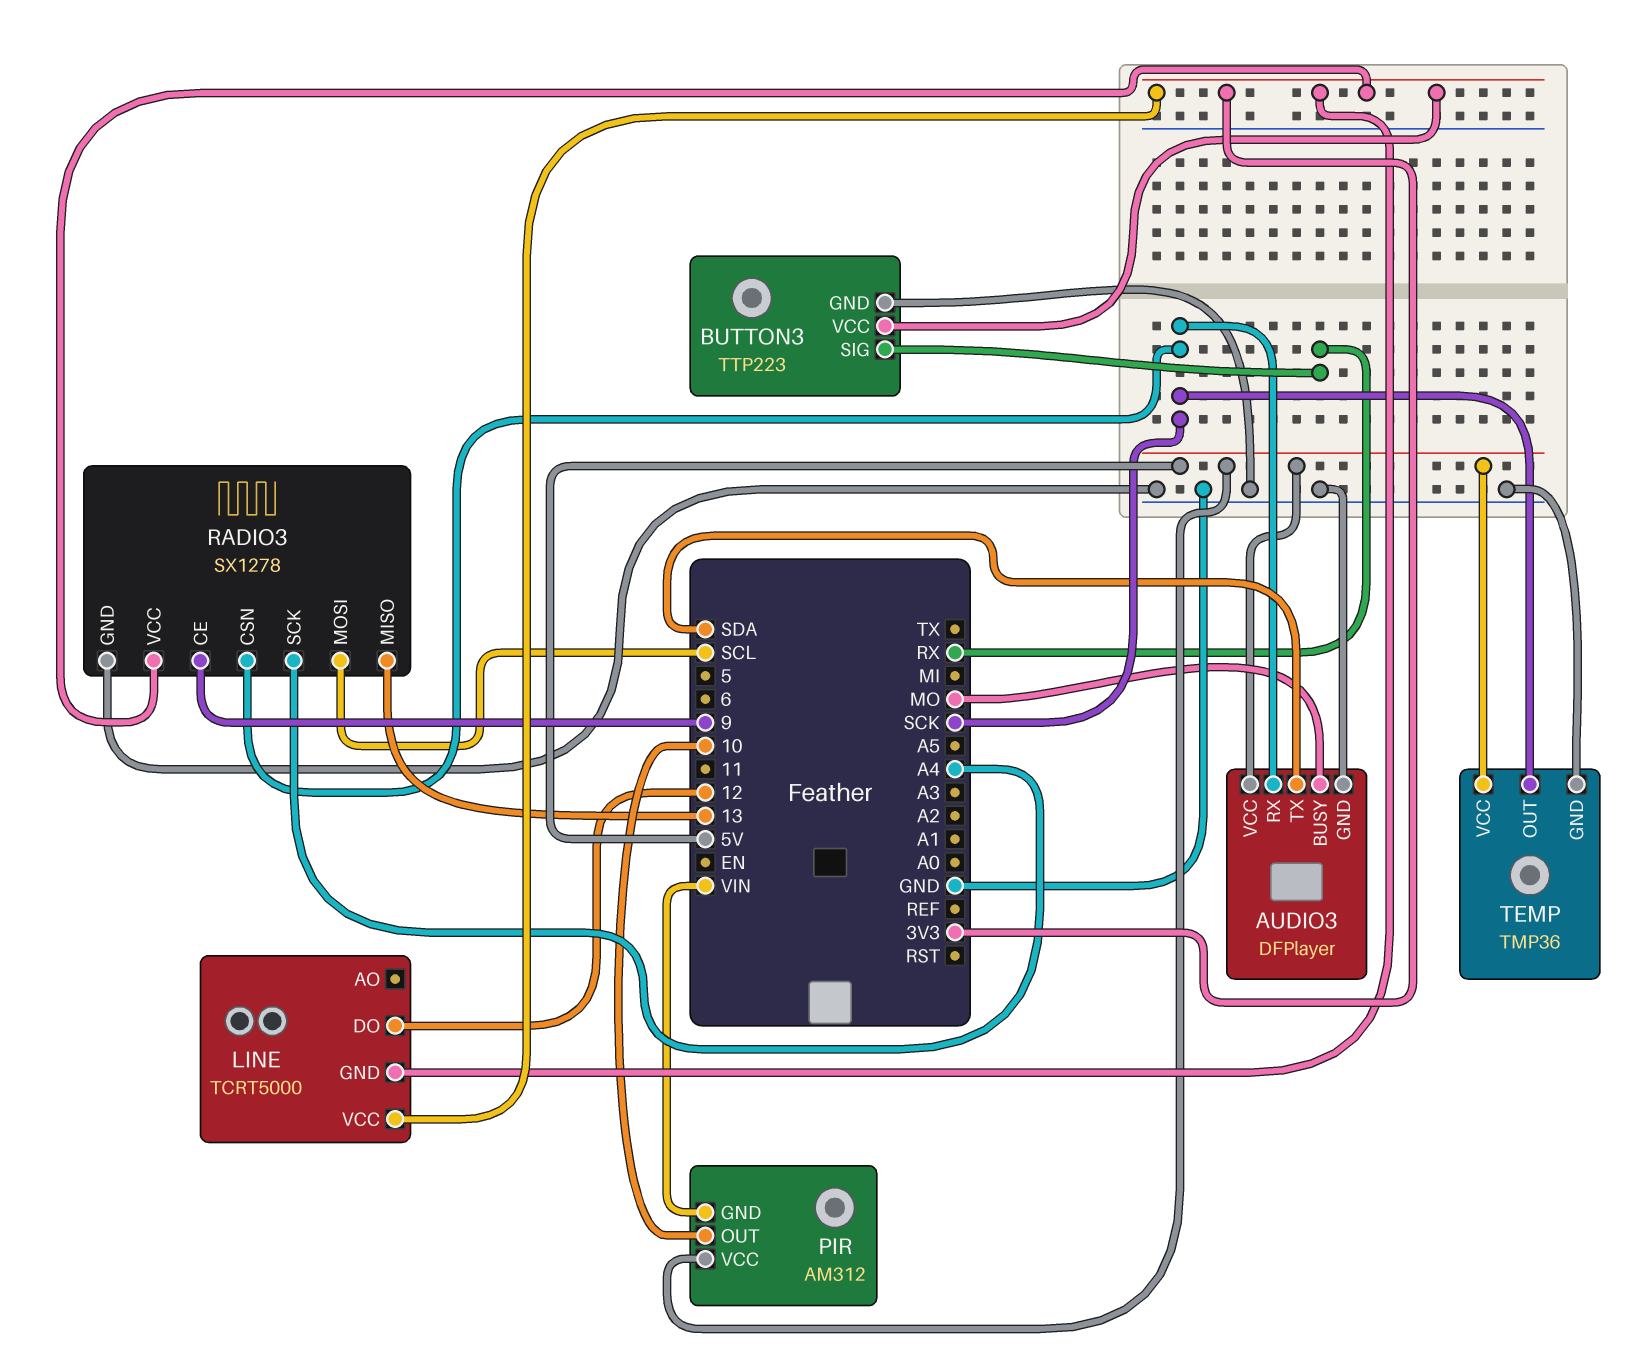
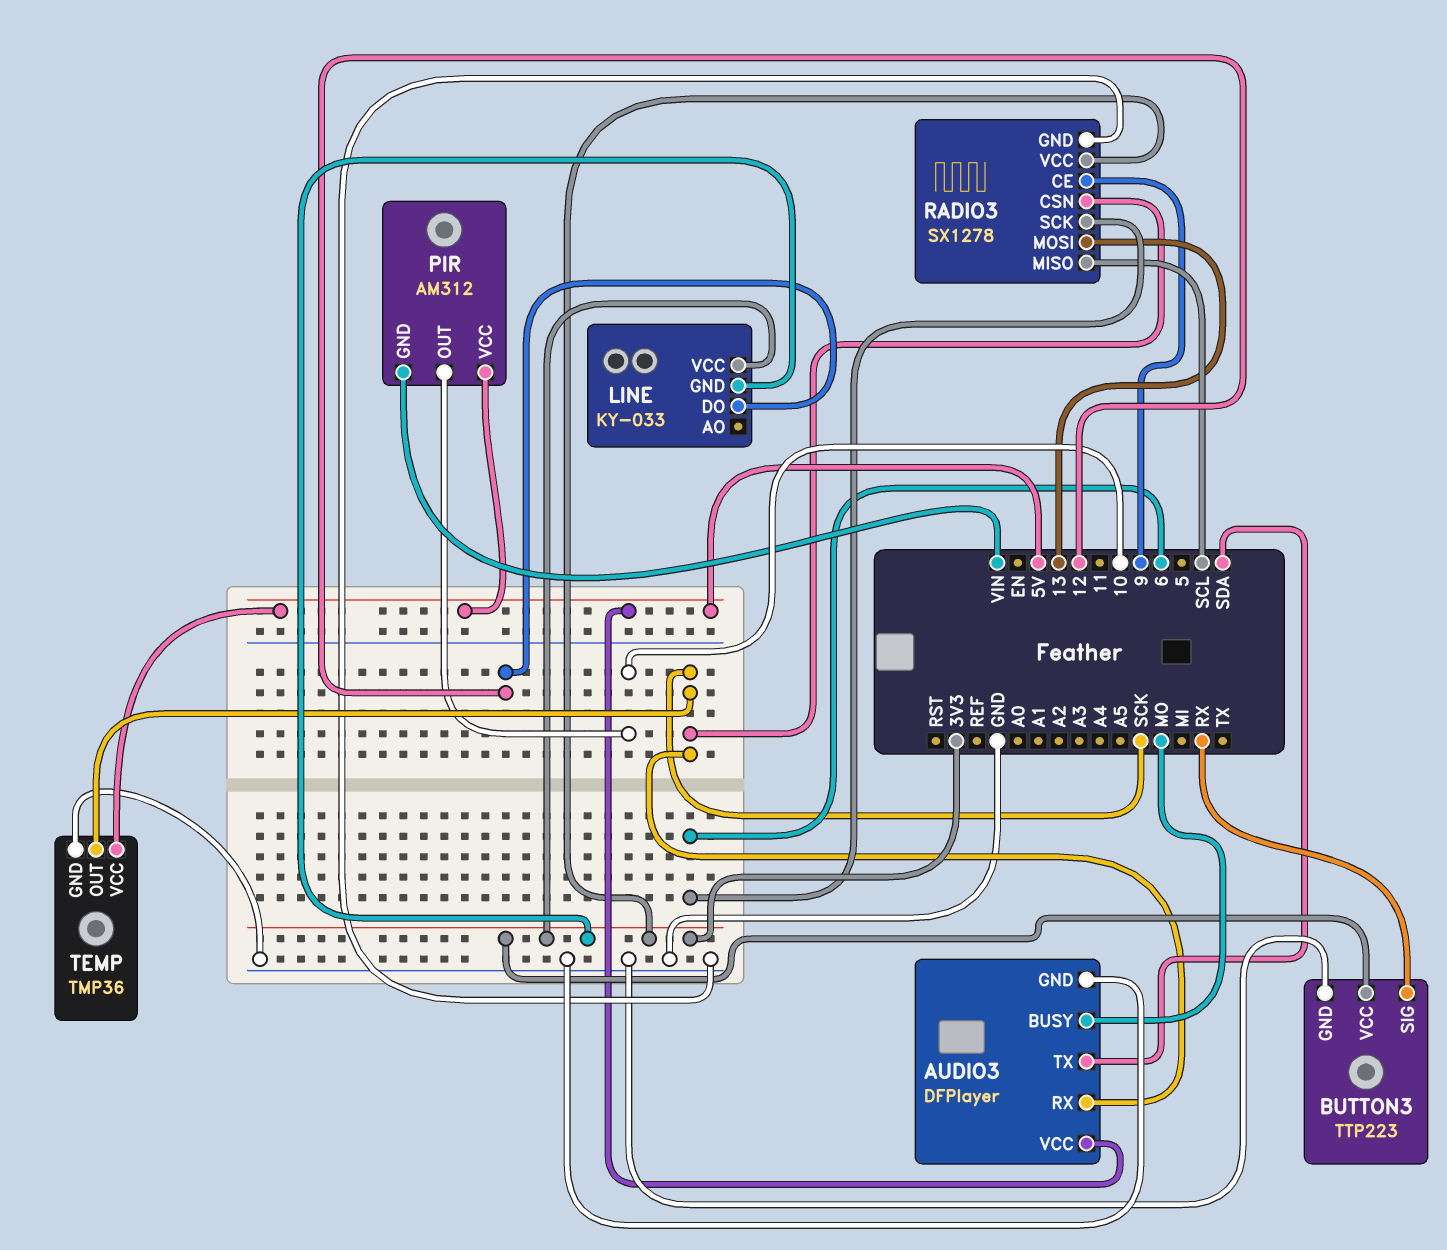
LINE: TCRT5000 -> KY-033
RADIO3 pin MISO: 13 -> SCL
RADIO3 pin MOSI: SCL -> 13
RADIO3 pin SCK: A4 -> 6

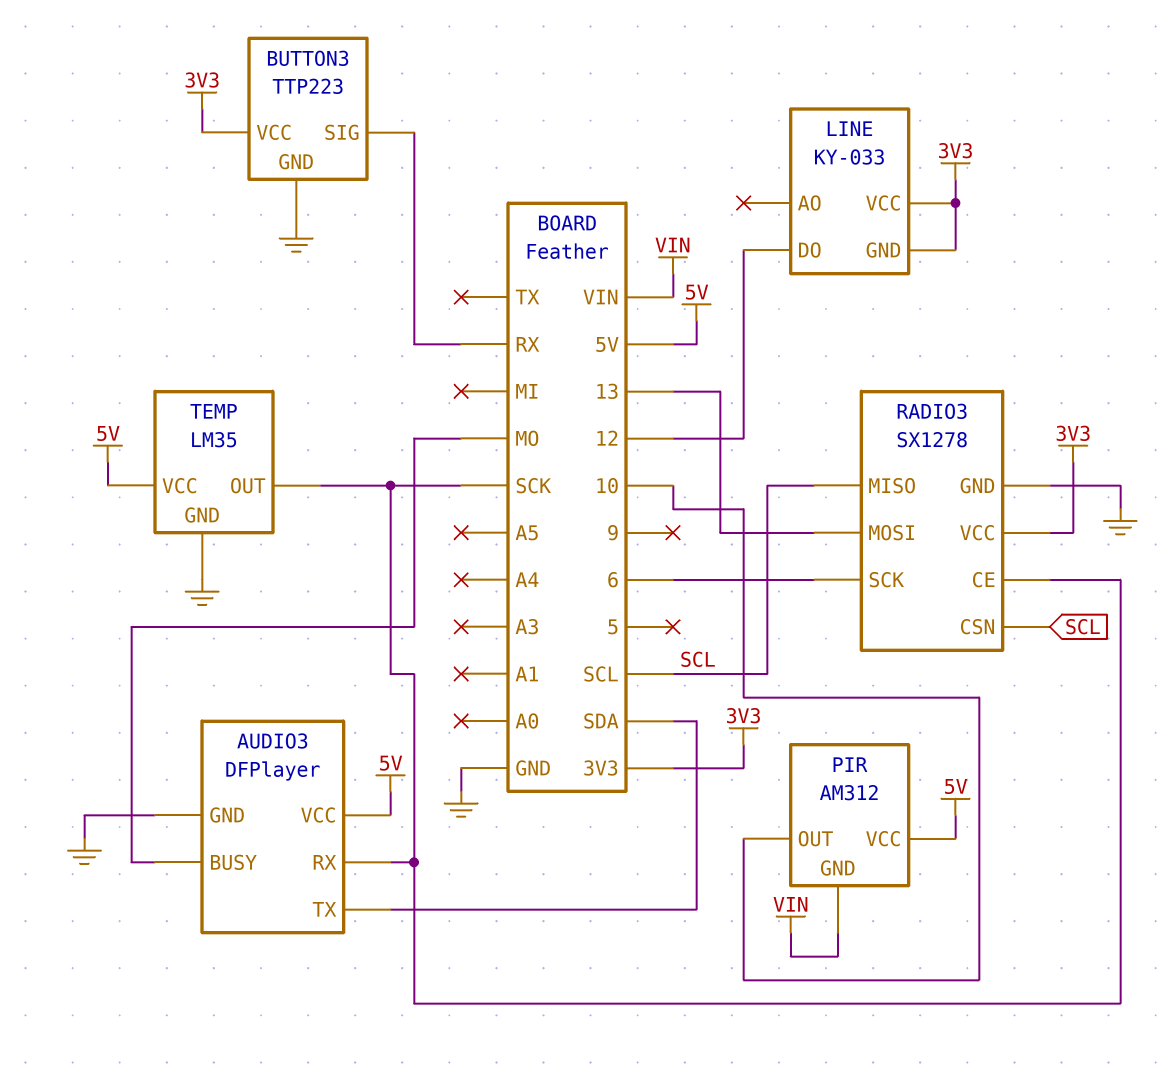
RADIO3 pin CE: 9 -> SCK
RADIO3 pin CSN: SCK -> SCL
TEMP: TMP36 -> LM35

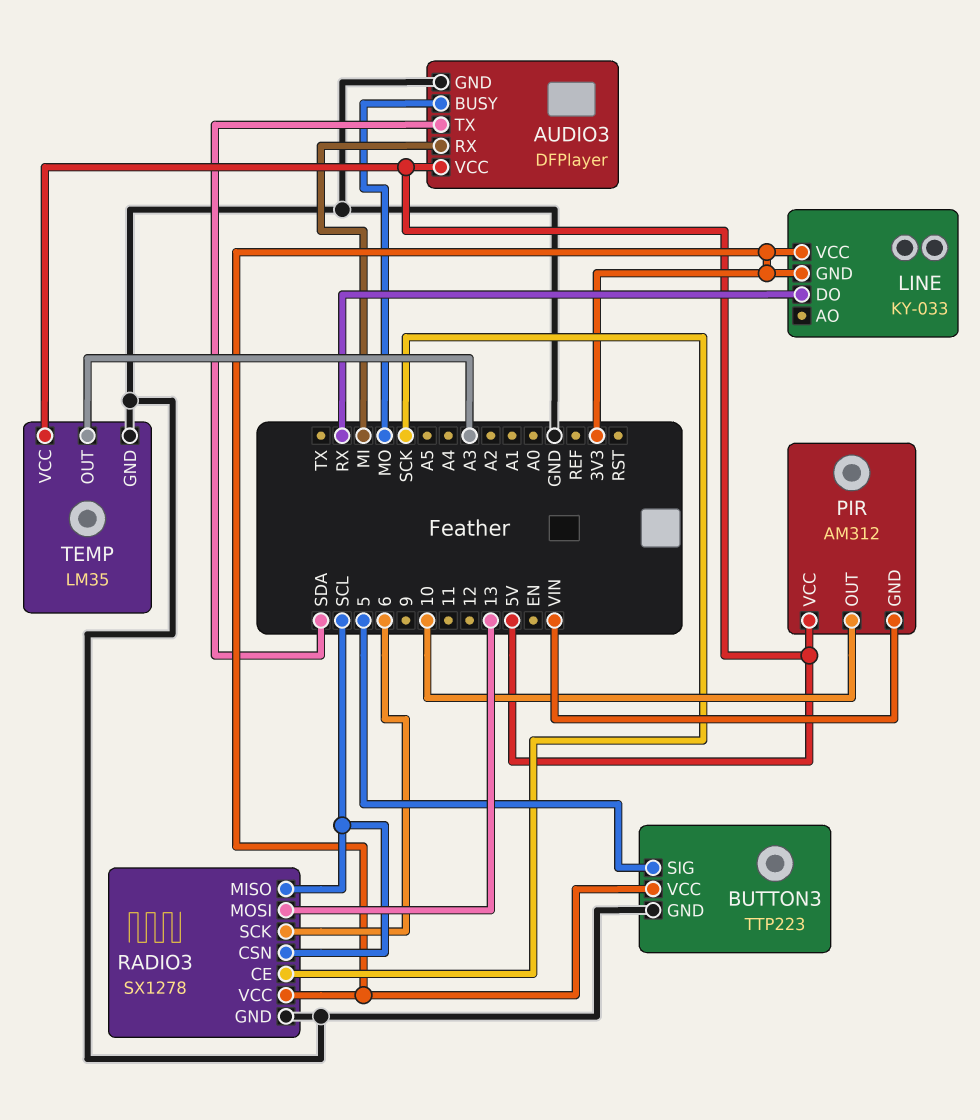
AUDIO3 pin RX: SCK -> MI
BUTTON3 pin SIG: RX -> 5
LINE pin DO: 12 -> RX
TEMP pin OUT: SCK -> A3

